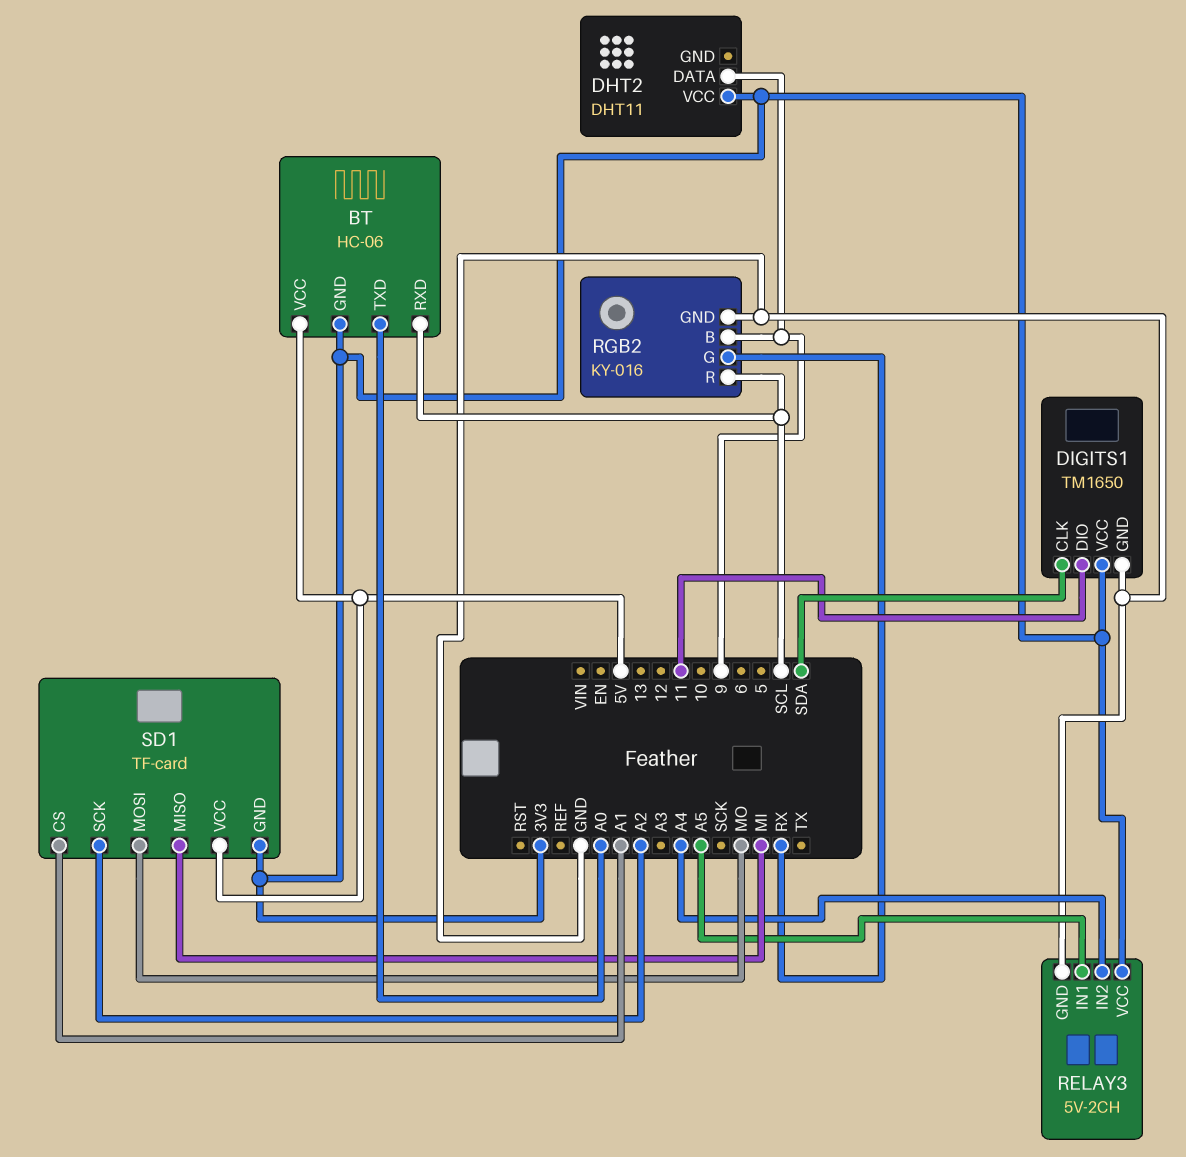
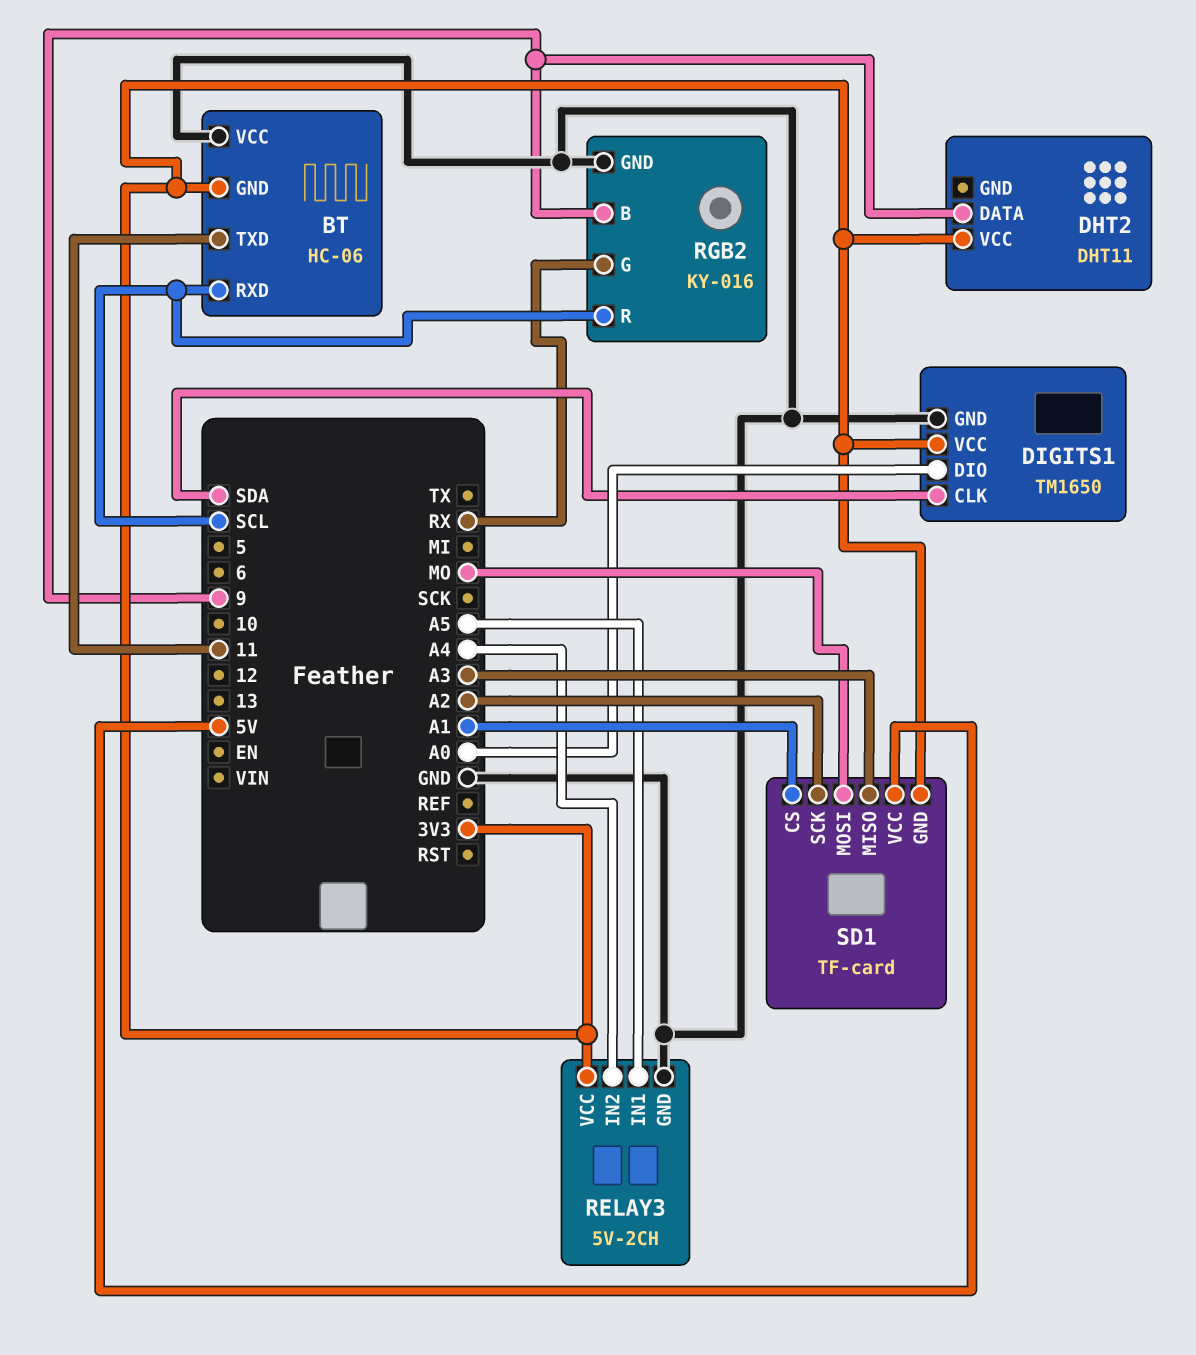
BT pin TXD: A0 -> 11
BT pin VCC: 5V -> GND
DIGITS1 pin DIO: 11 -> A0
SD1 pin MISO: MI -> A3

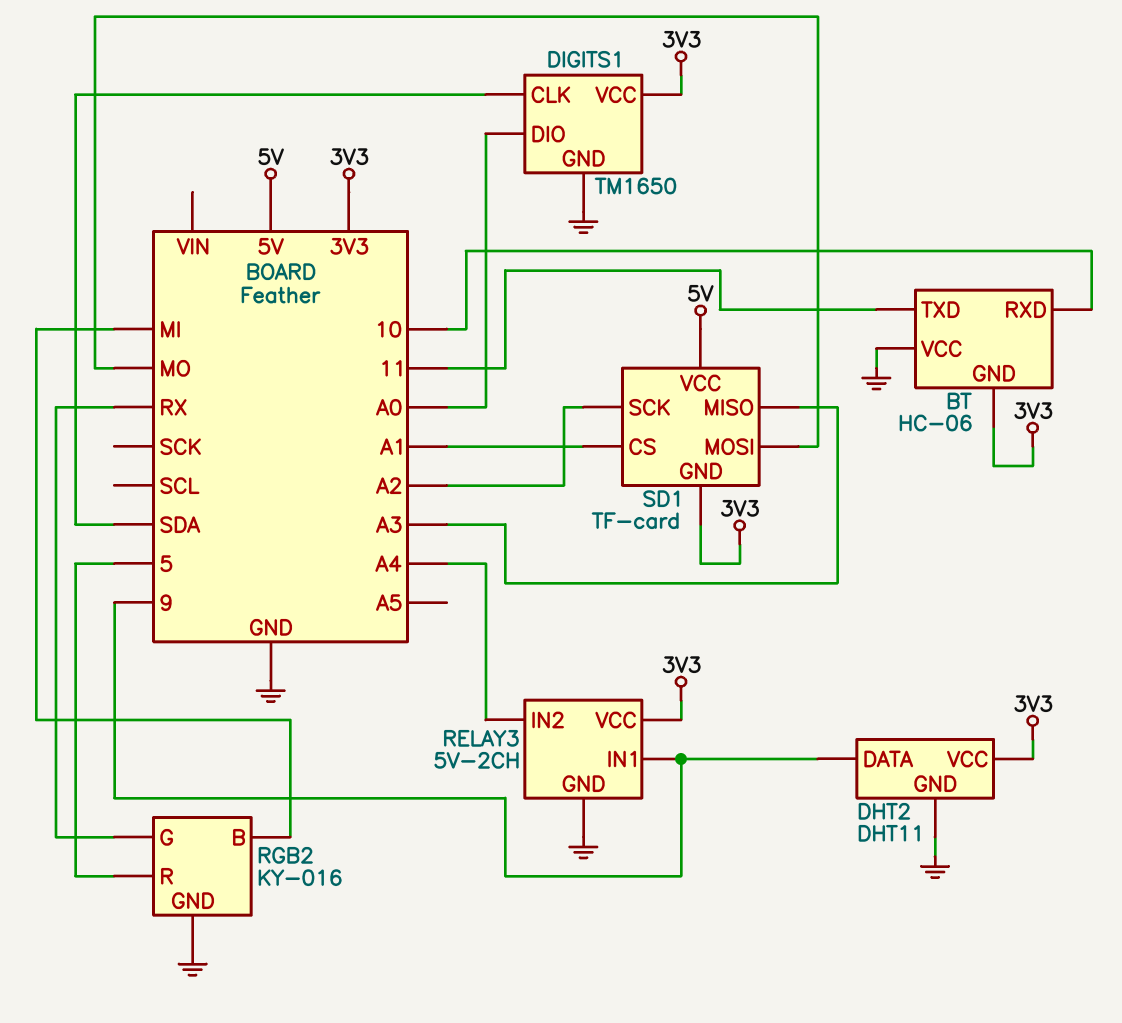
BT pin RXD: SCL -> 10
DHT2 pin GND: none -> GND
RELAY3 pin IN1: A5 -> 9
RGB2 pin B: 9 -> MI
RGB2 pin R: SCL -> 5

